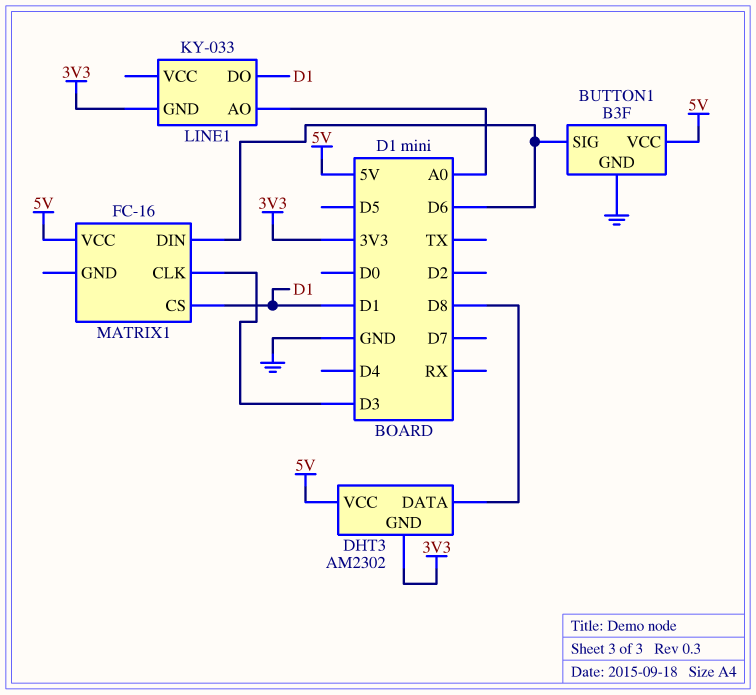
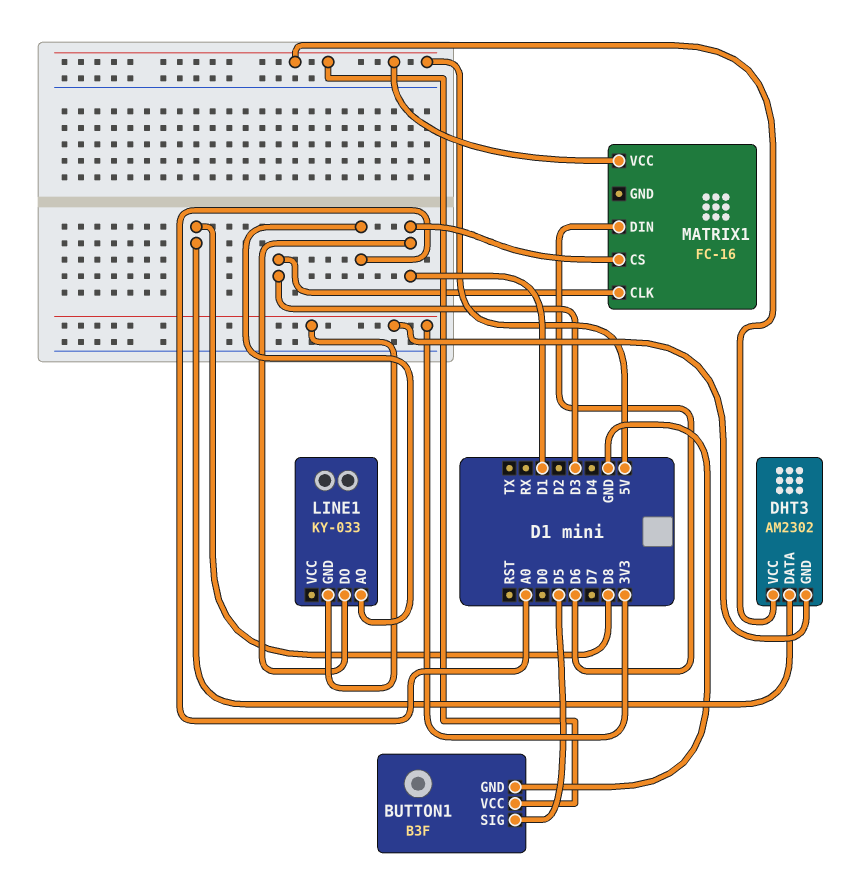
BUTTON1 pin SIG: D6 -> D5

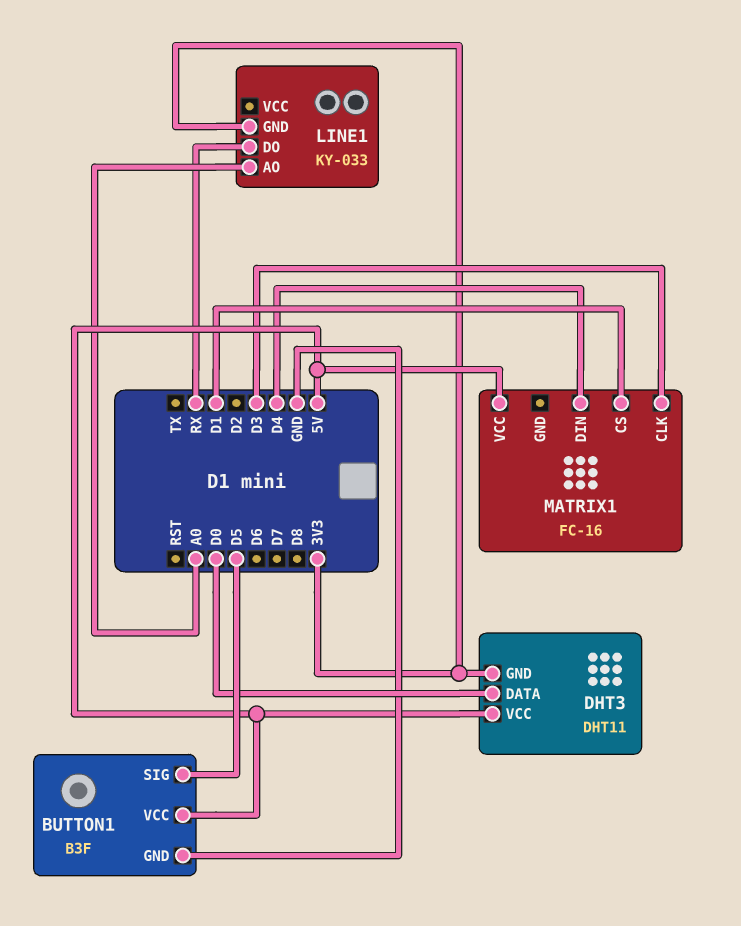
DHT3: AM2302 -> DHT11
DHT3 pin DATA: D8 -> D0
LINE1 pin DO: D1 -> RX
MATRIX1 pin DIN: D6 -> D4

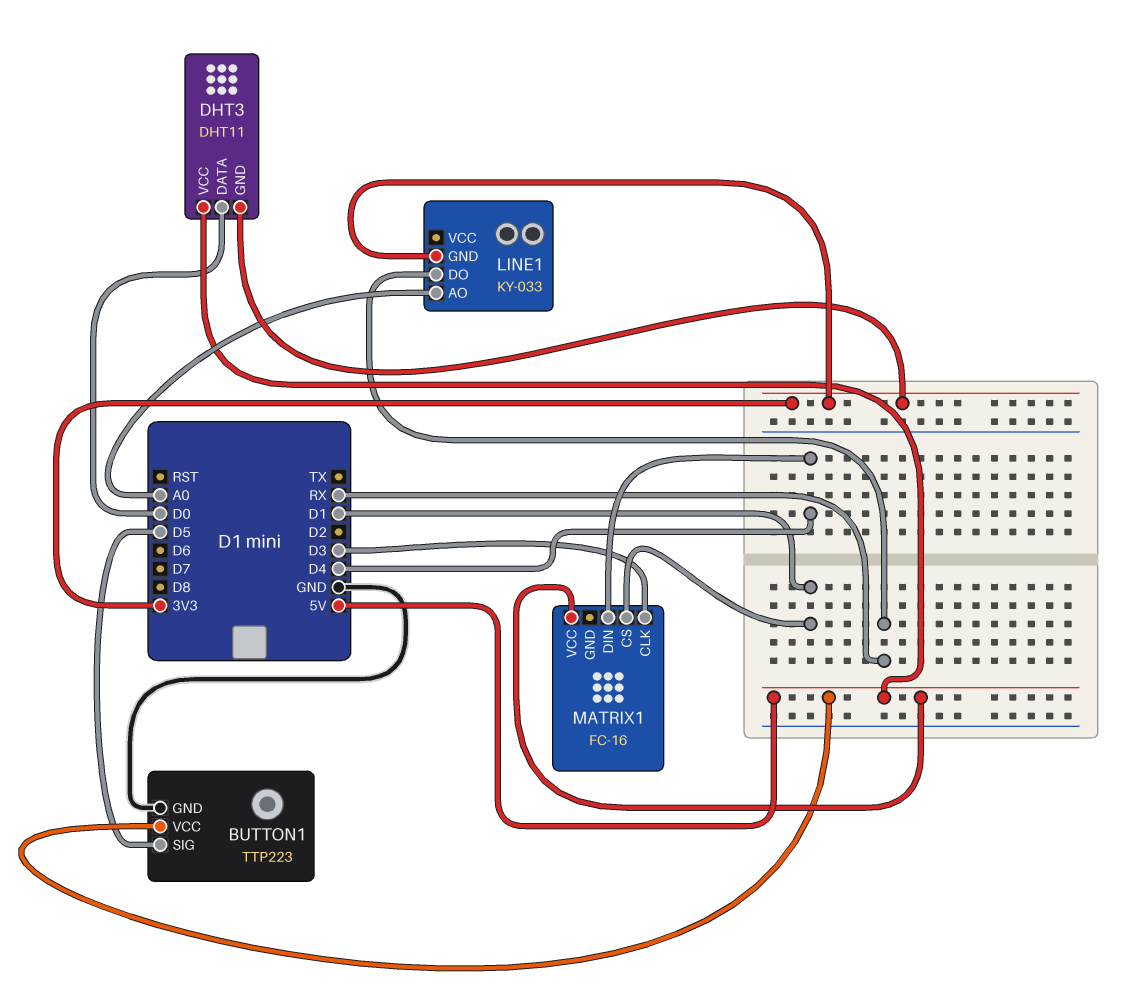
BUTTON1: B3F -> TTP223

